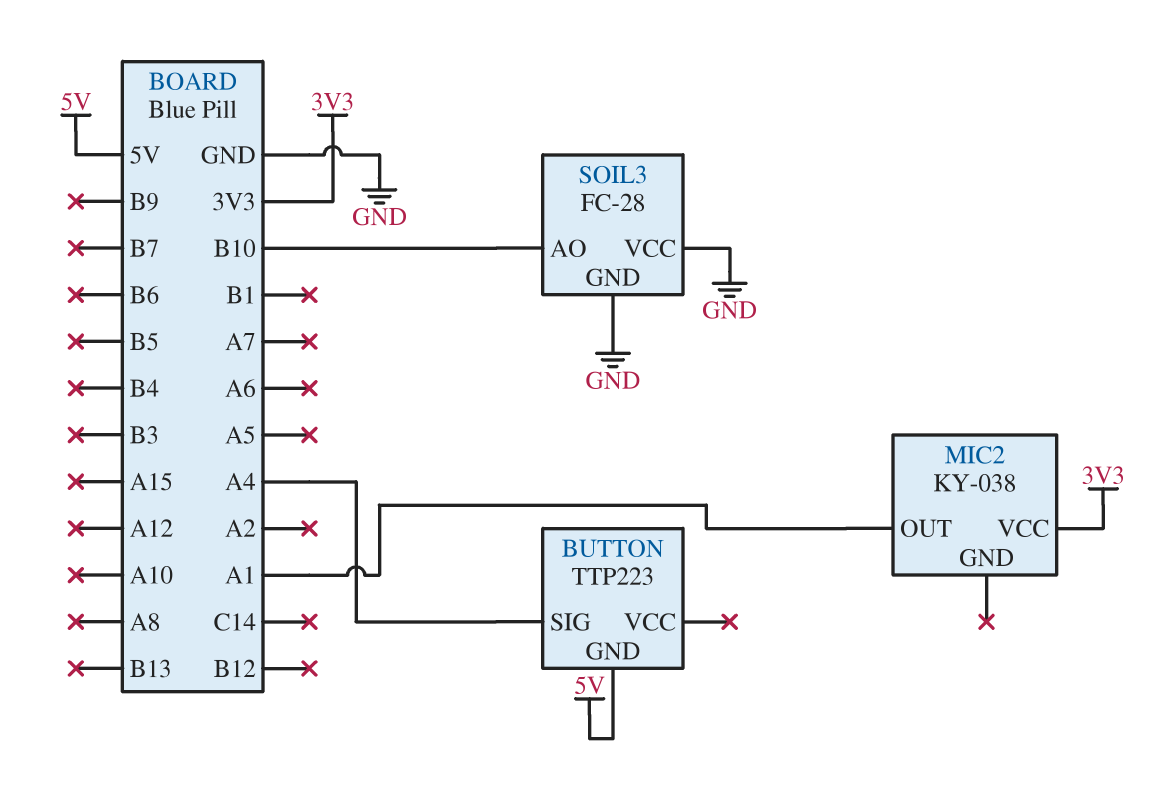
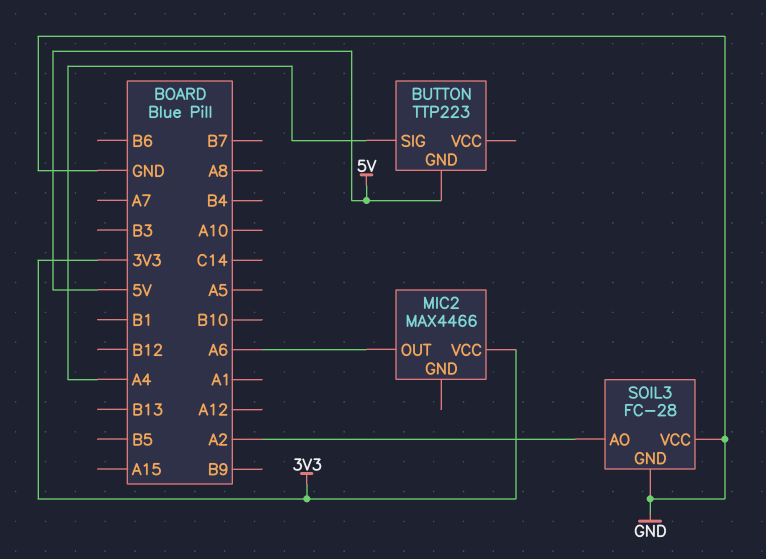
MIC2: KY-038 -> MAX4466
MIC2 pin OUT: A1 -> A6
SOIL3 pin AO: B10 -> A2

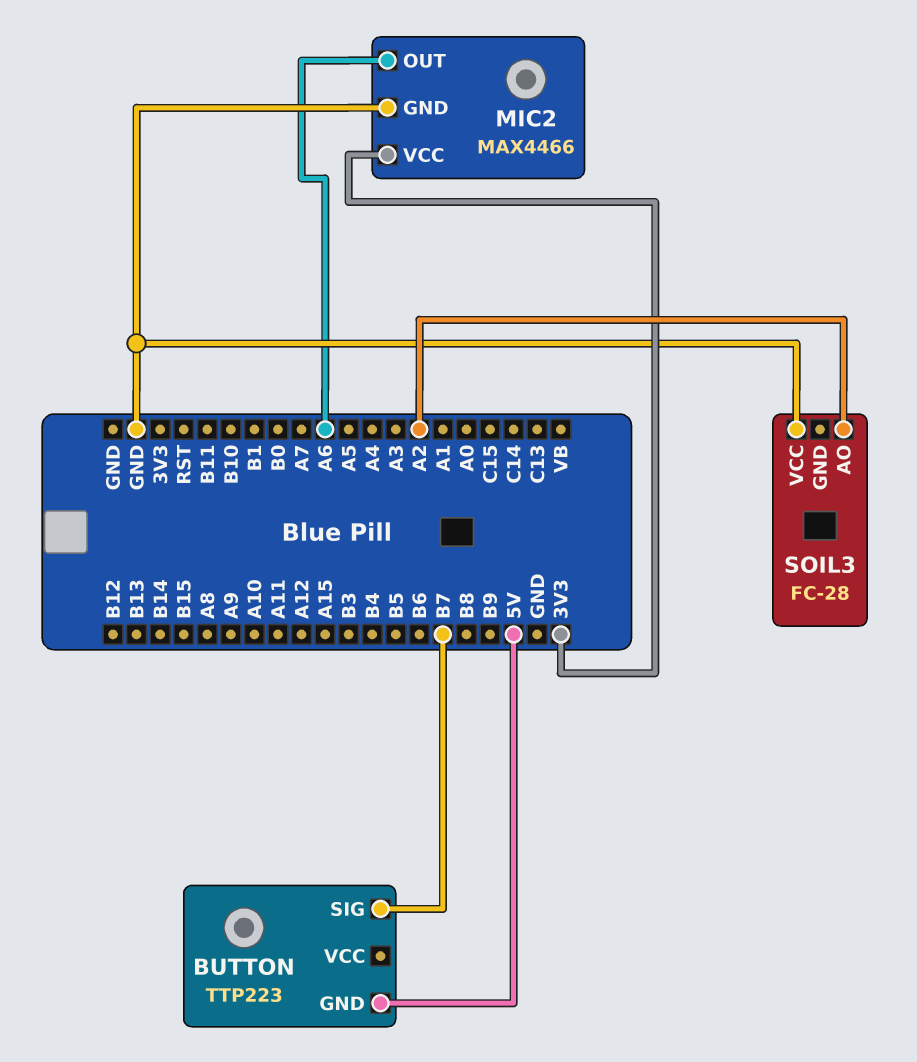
BUTTON pin SIG: A4 -> B7
MIC2 pin GND: none -> GND
SOIL3 pin GND: GND -> none

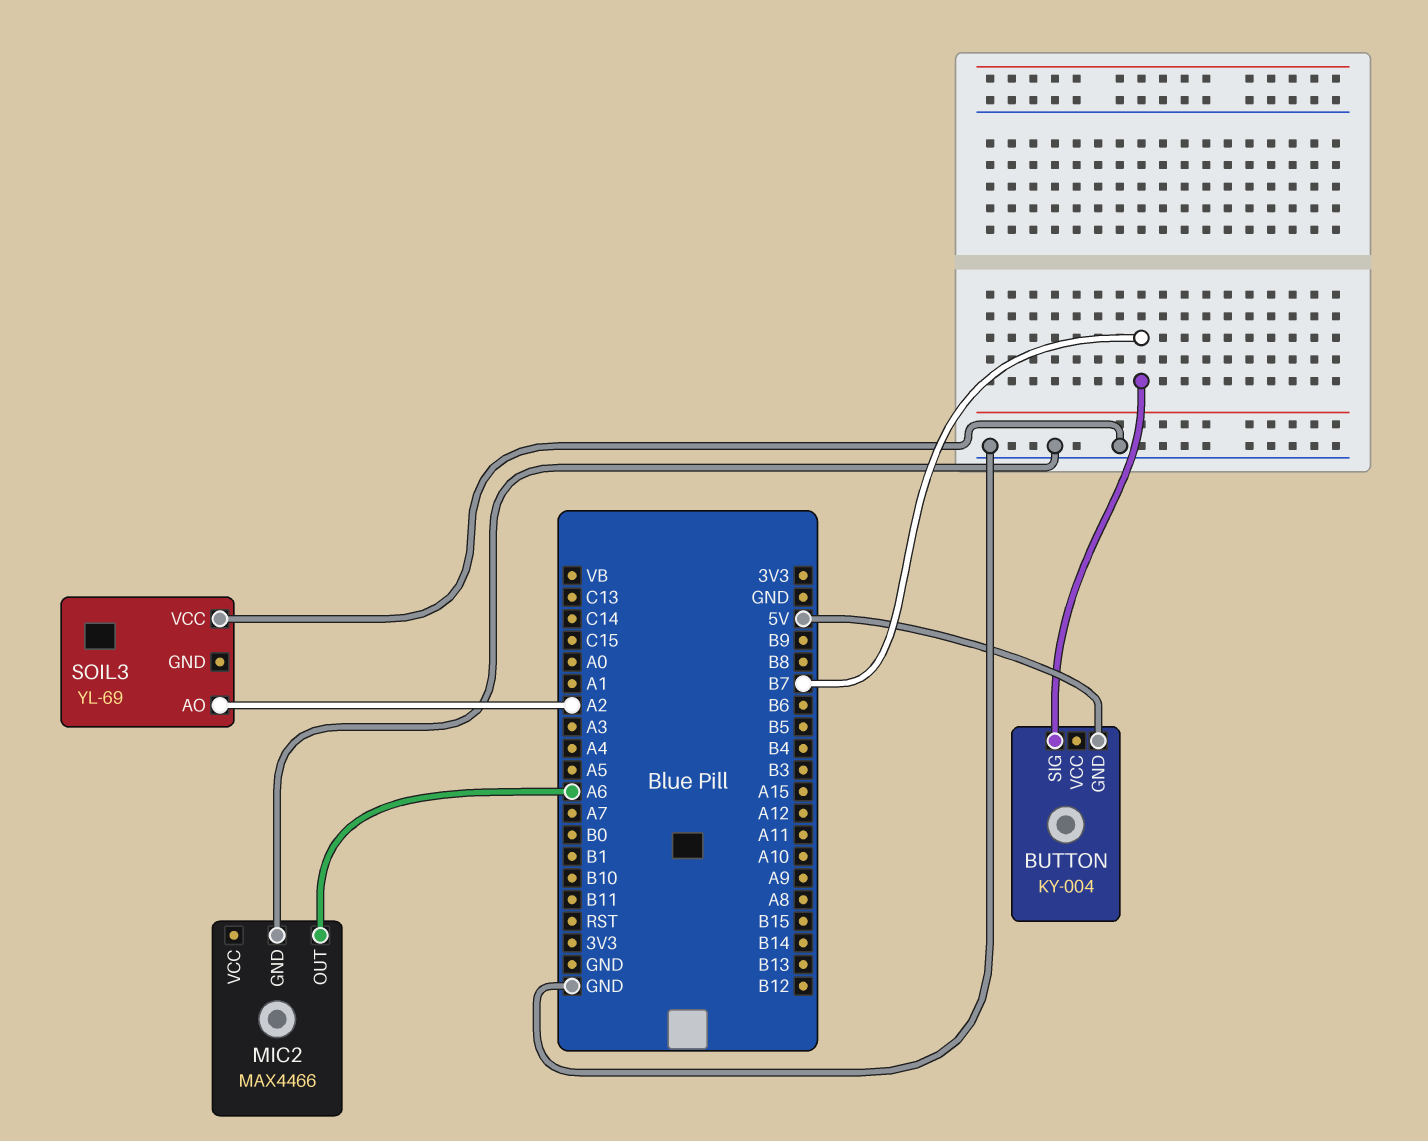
BUTTON: TTP223 -> KY-004
MIC2 pin VCC: 3V3 -> none
SOIL3: FC-28 -> YL-69

